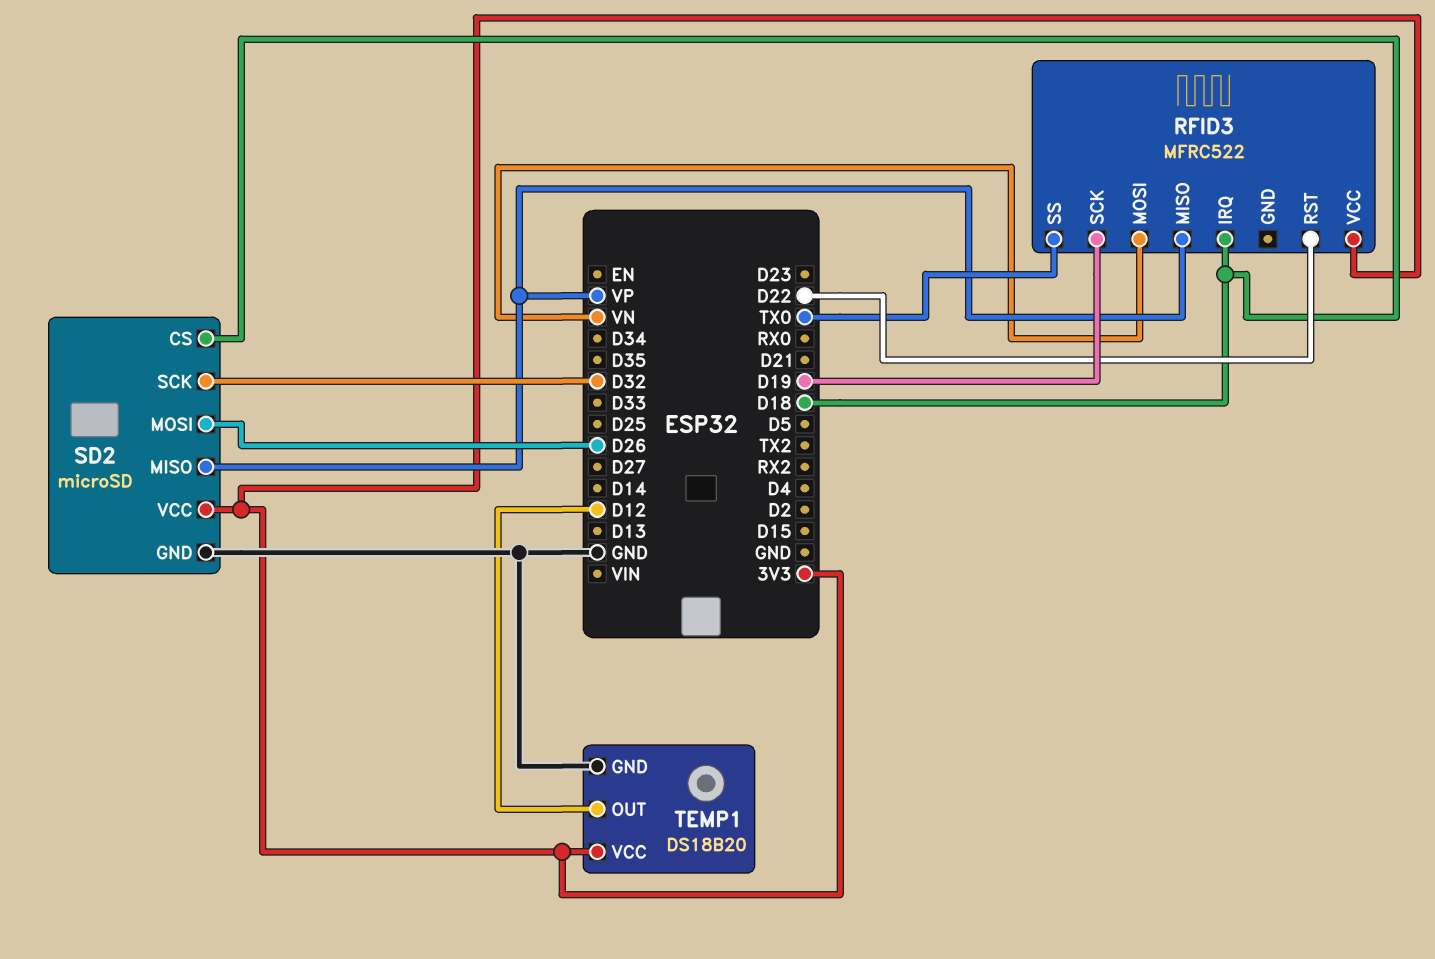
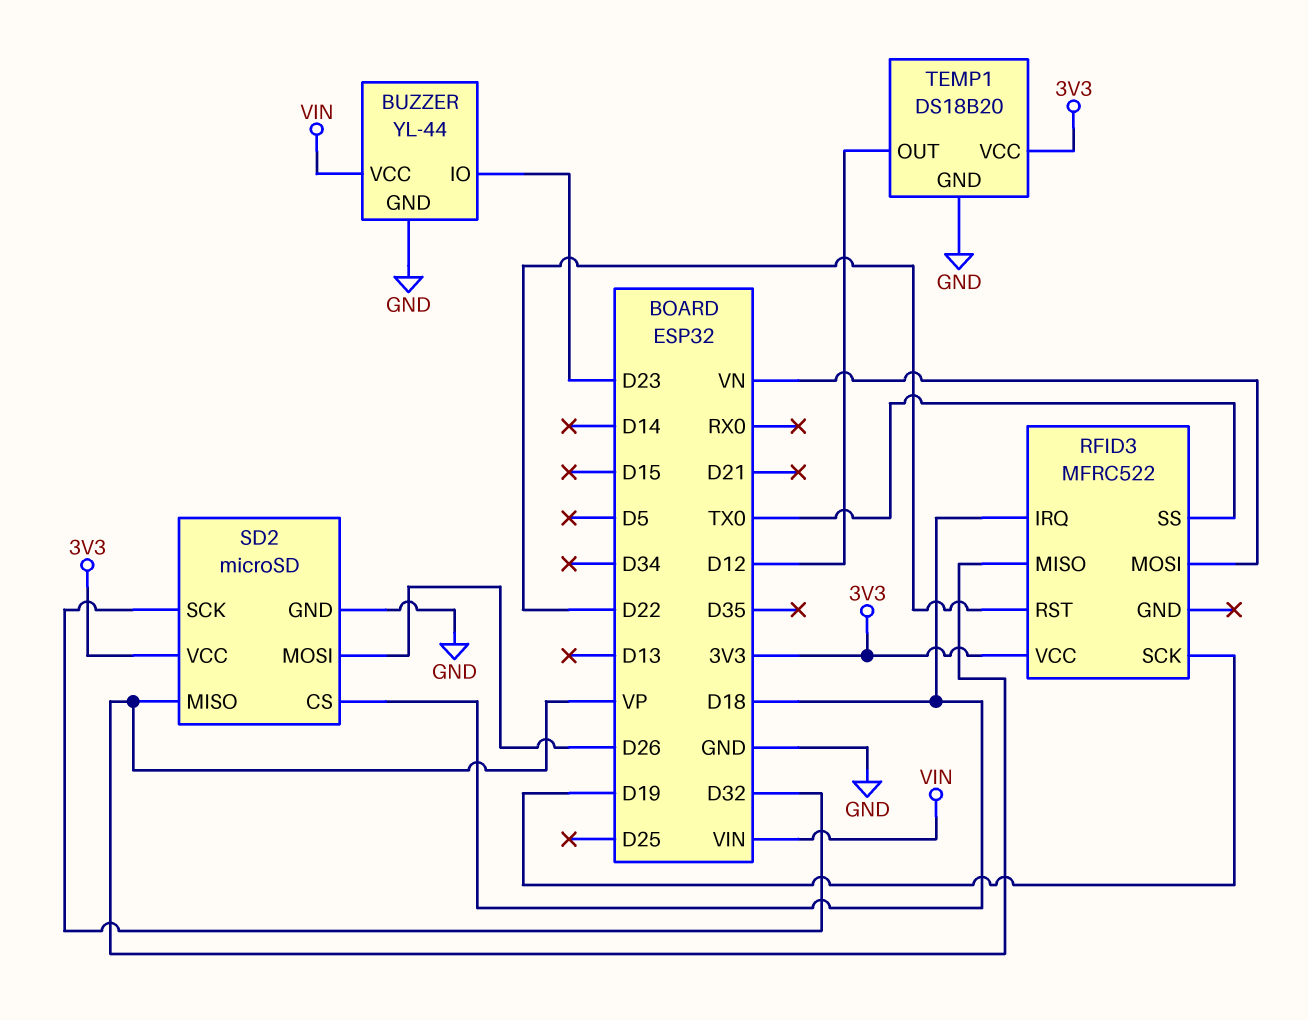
BUZZER: none -> YL-44
BUZZER pin GND: none -> GND
BUZZER pin IO: none -> D23
BUZZER pin VCC: none -> VIN

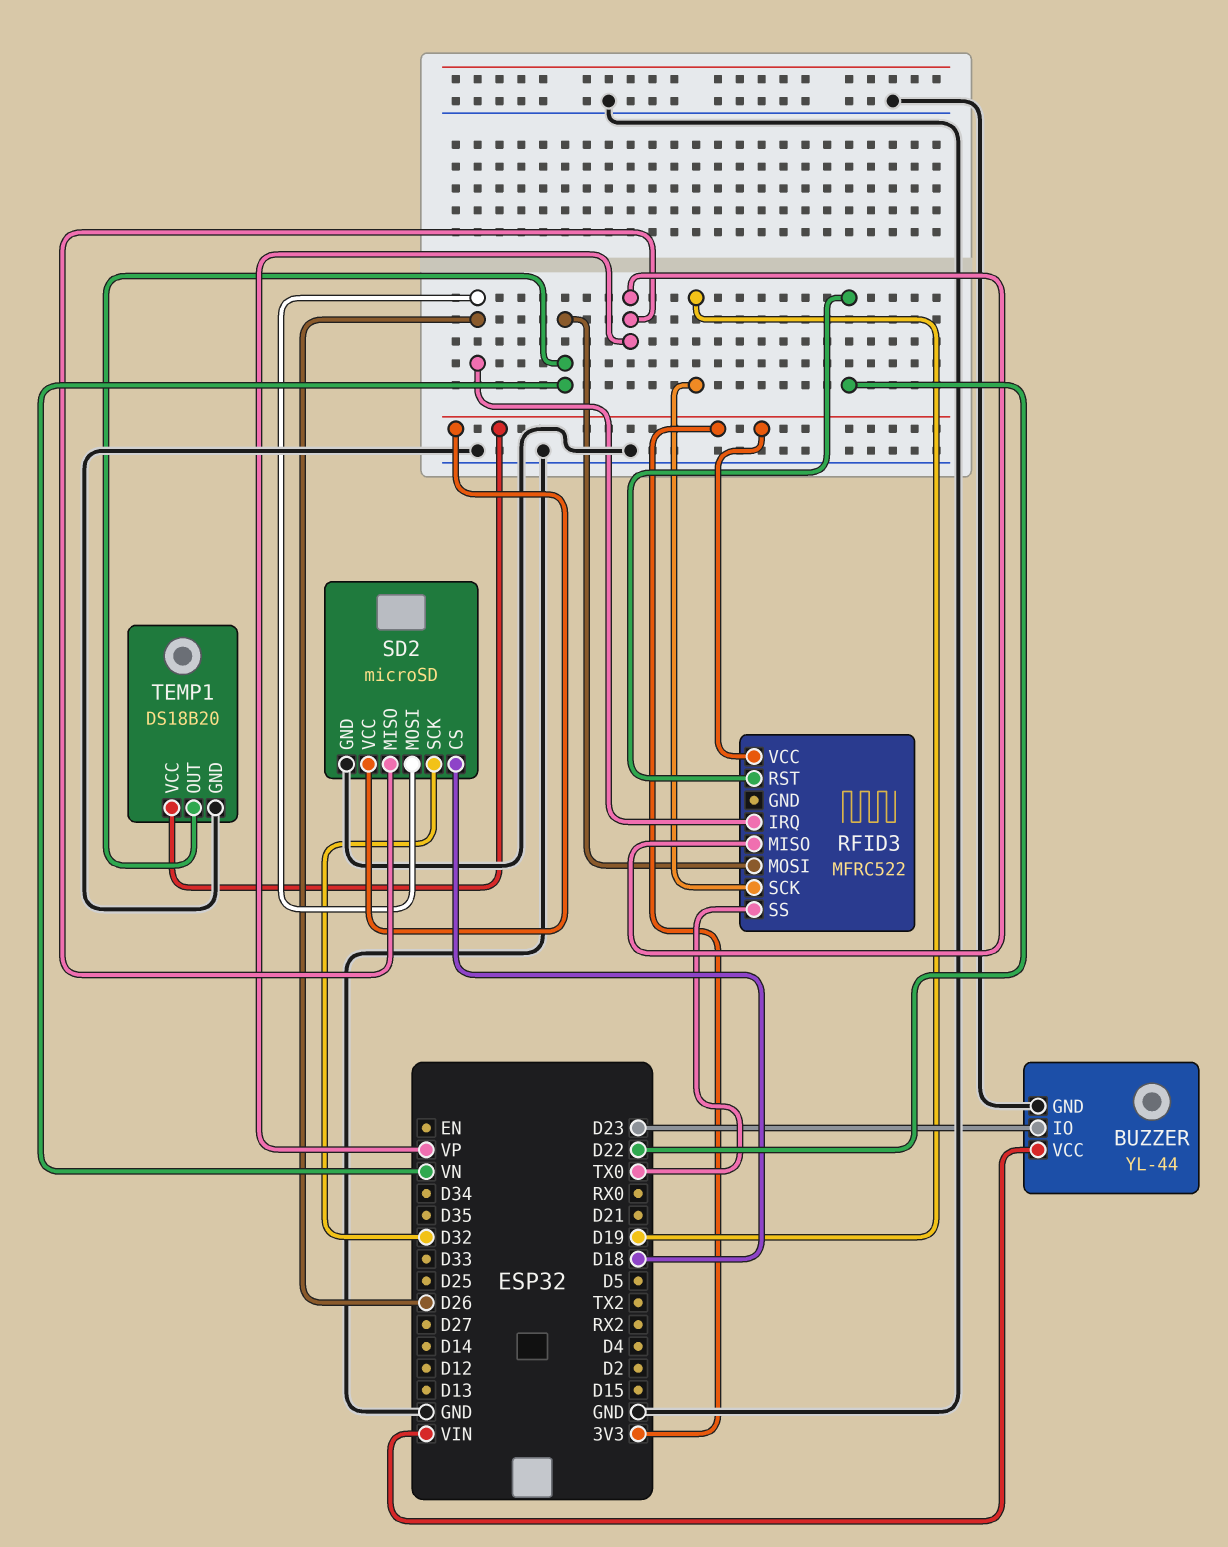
RFID3 pin IRQ: D18 -> D26
TEMP1 pin OUT: D12 -> VN

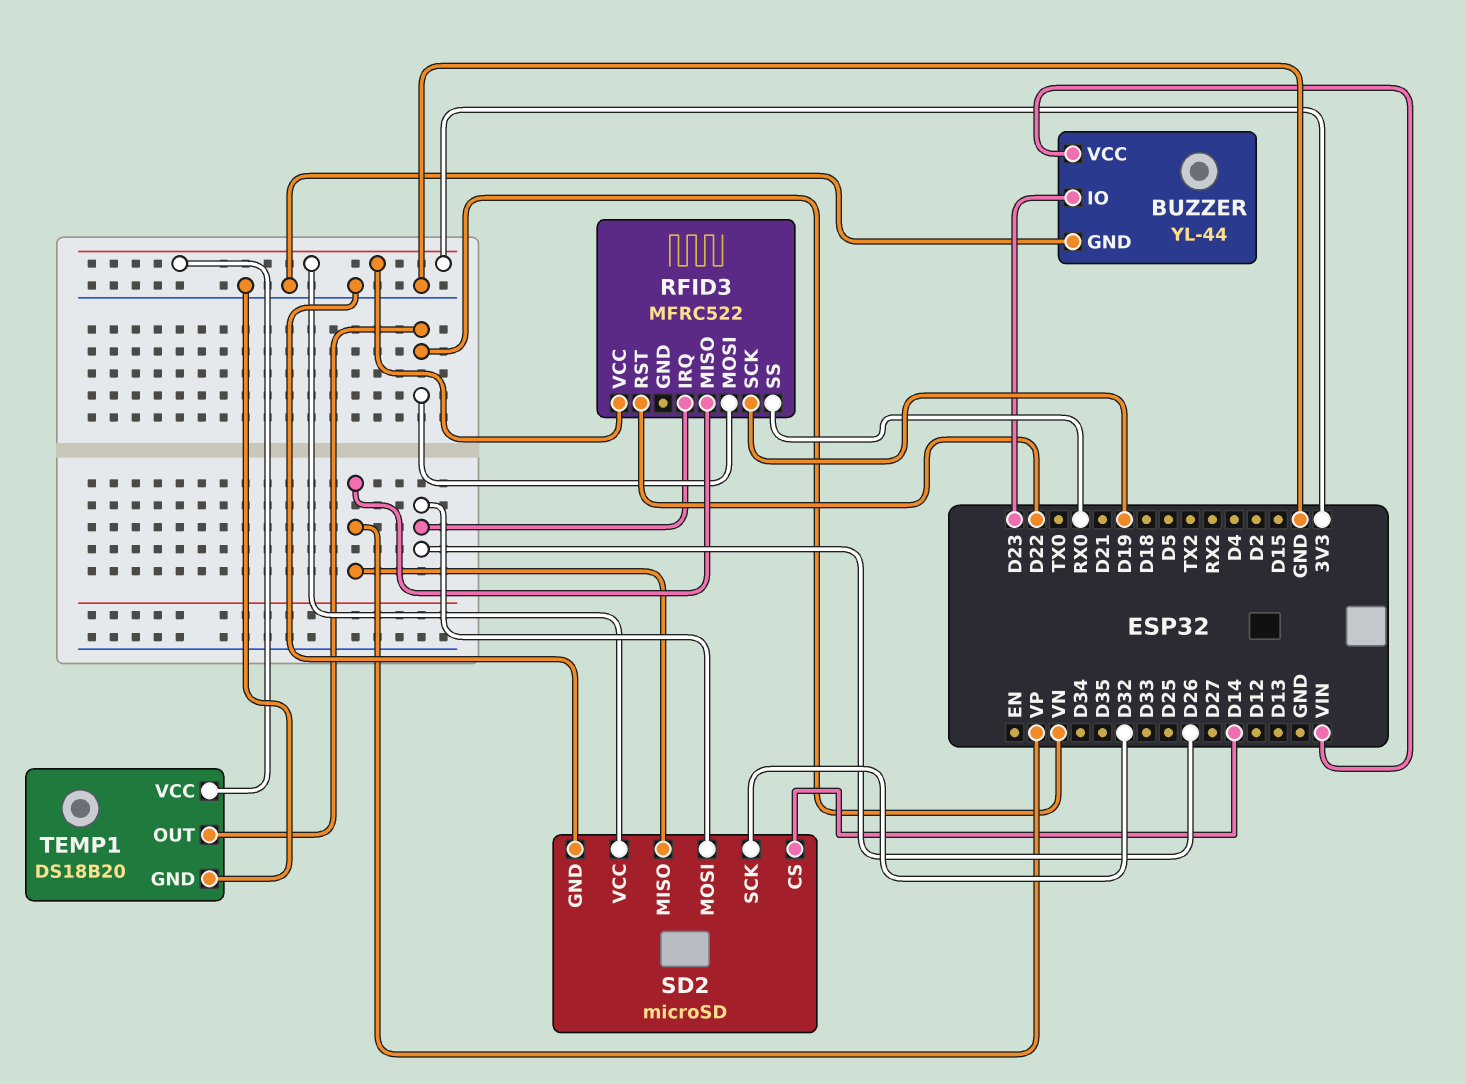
RFID3 pin SS: TX0 -> RX0
SD2 pin CS: D18 -> D14

